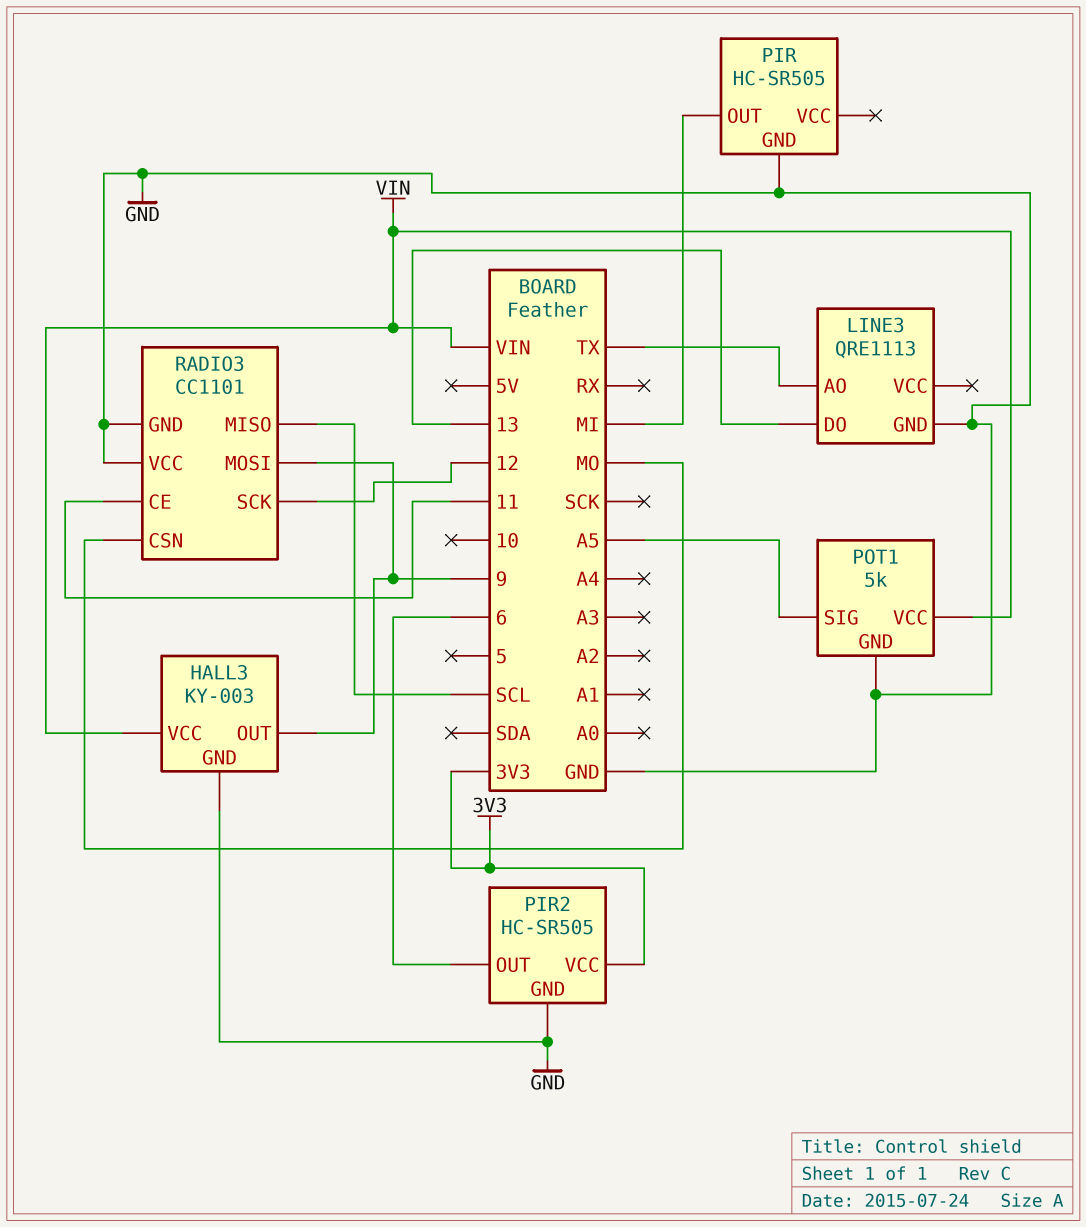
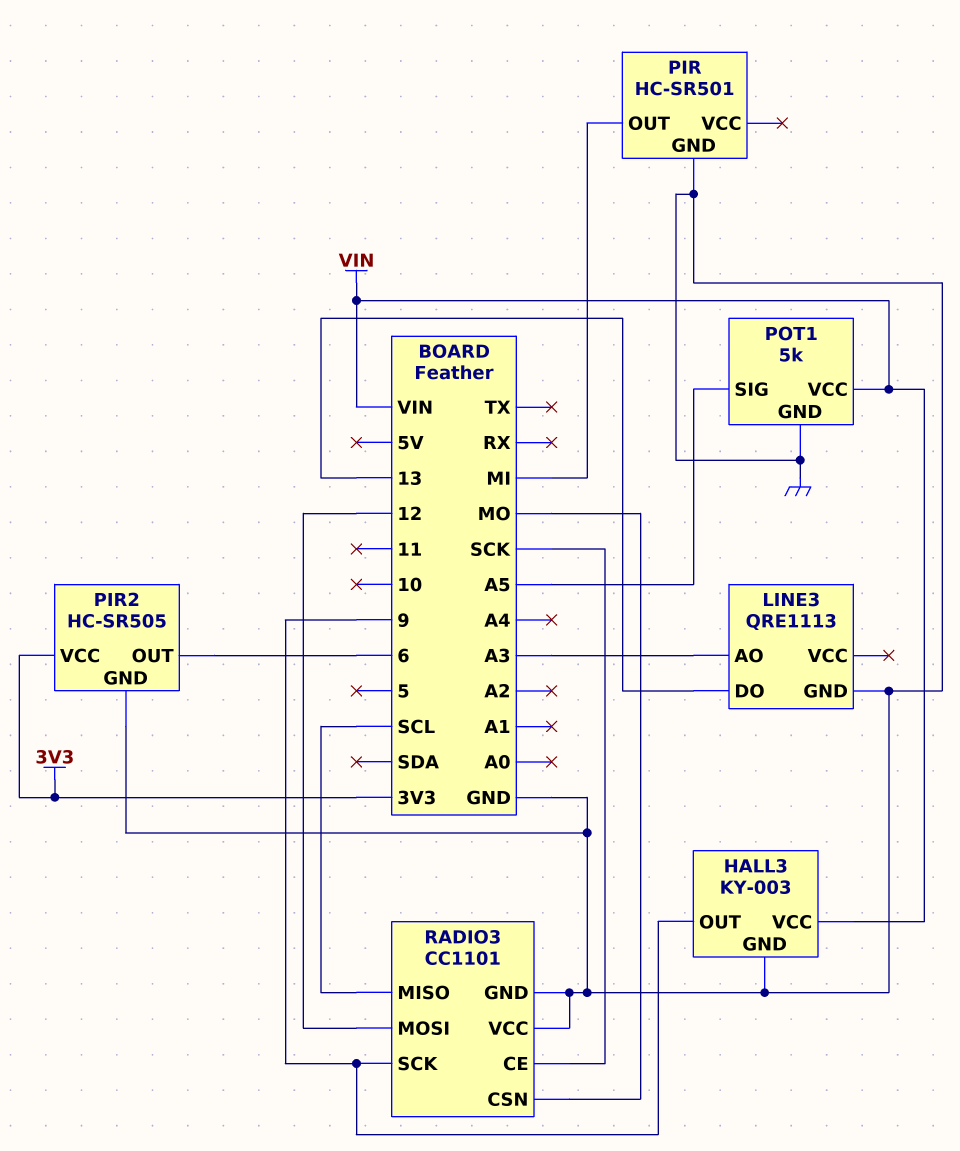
LINE3 pin AO: TX -> A3
PIR: HC-SR505 -> HC-SR501
RADIO3 pin CE: 11 -> SCK
RADIO3 pin MOSI: 9 -> 12
RADIO3 pin SCK: 12 -> 9

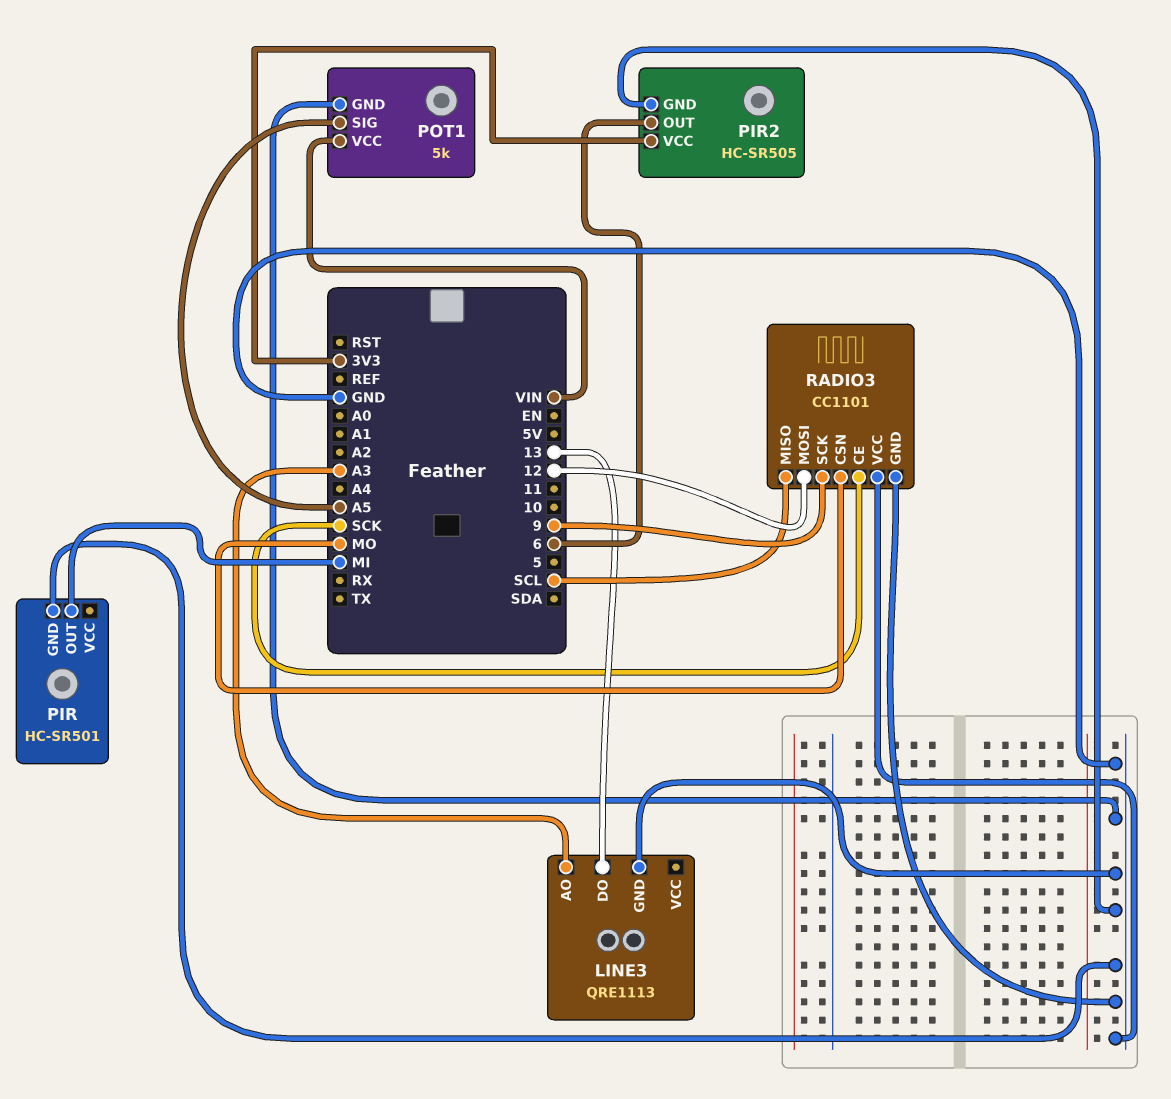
HALL3: KY-003 -> none
HALL3 pin GND: GND -> none
HALL3 pin OUT: 9 -> none
HALL3 pin VCC: VIN -> none

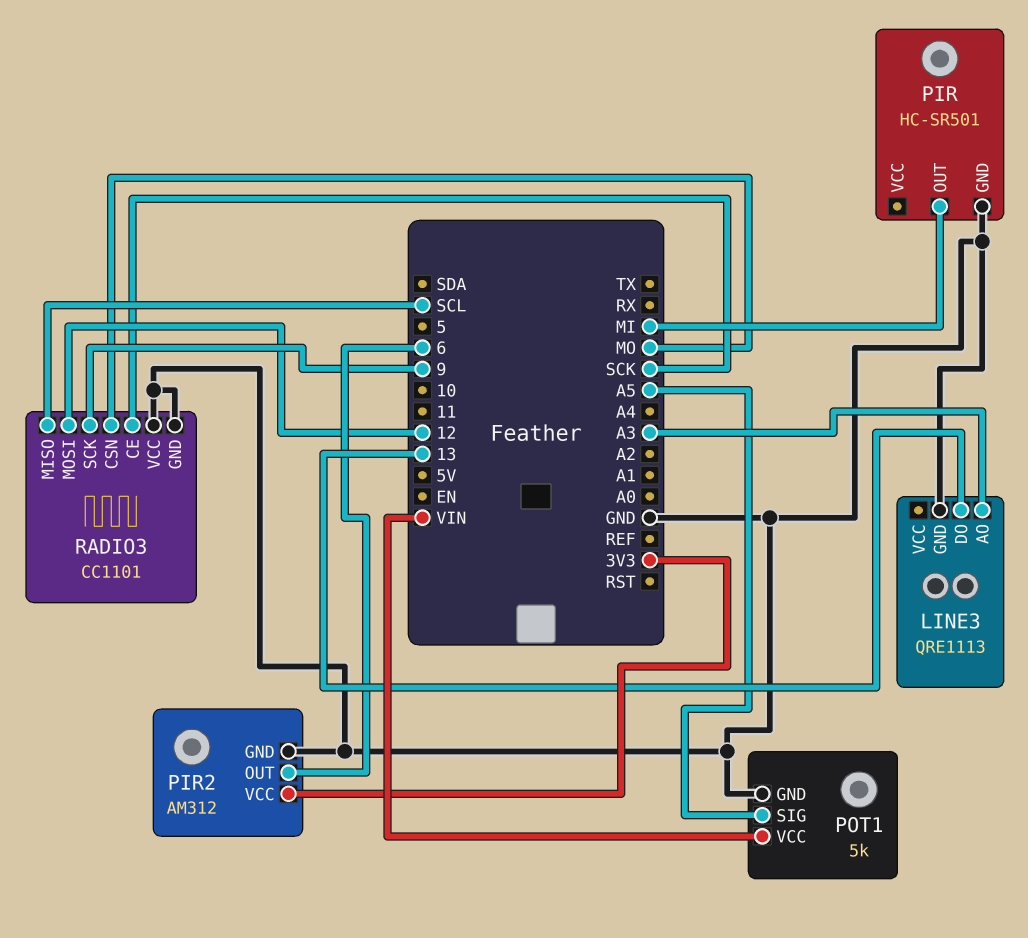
PIR2: HC-SR505 -> AM312

